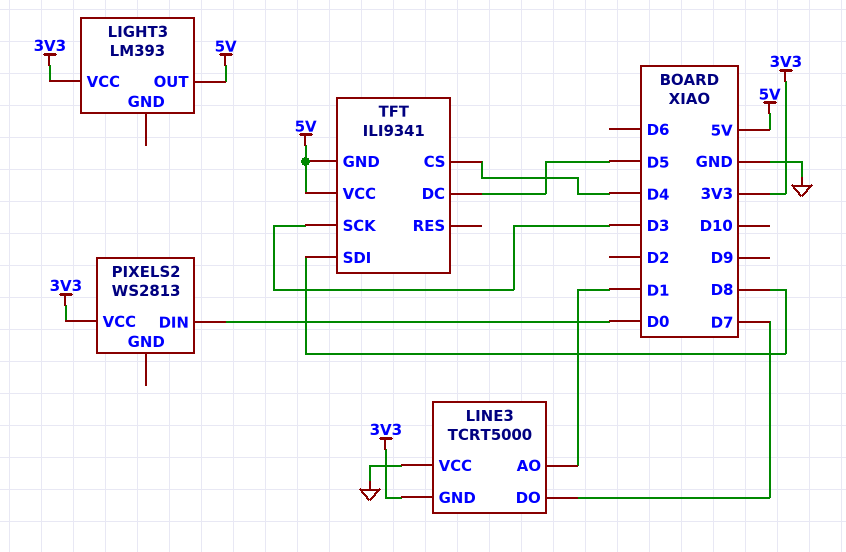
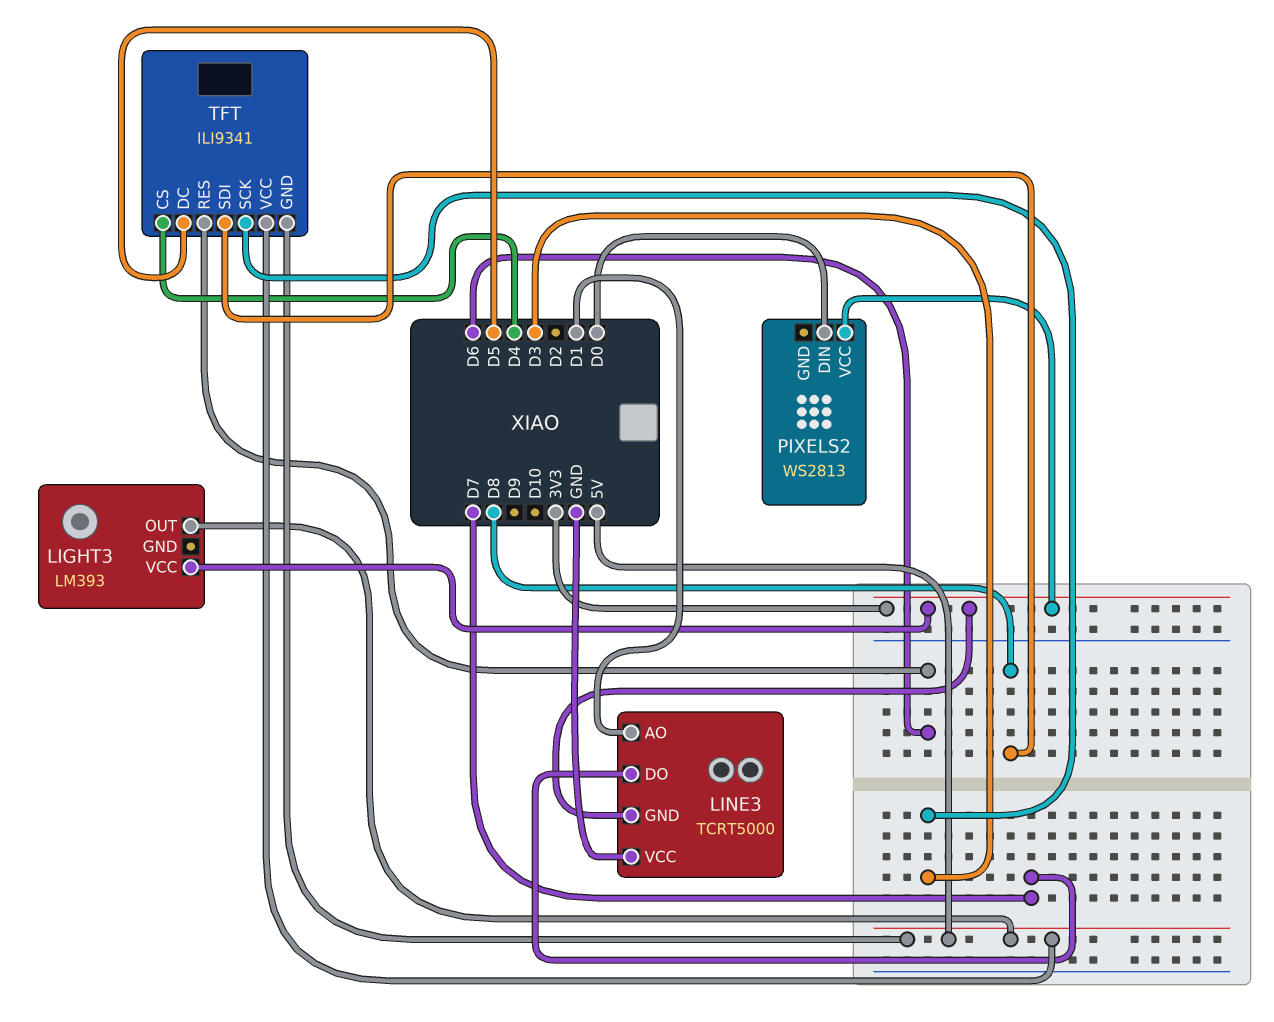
TFT pin RES: none -> D6

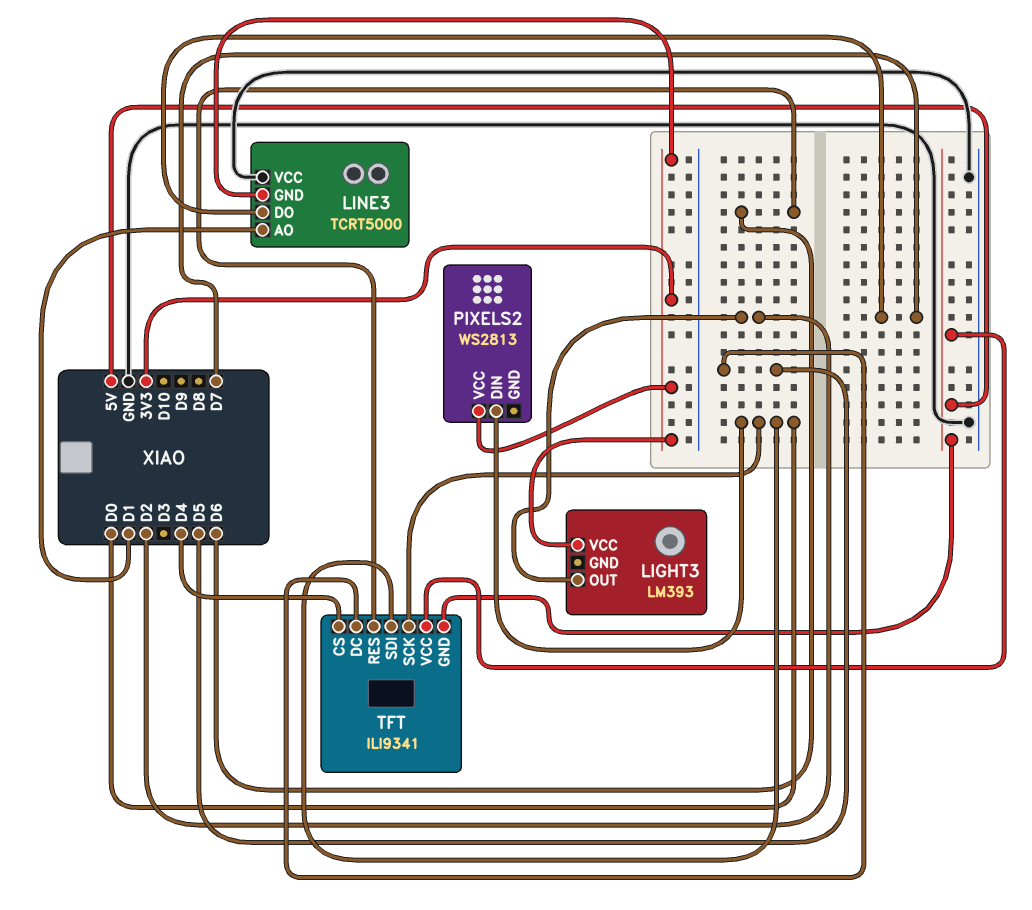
LIGHT3 pin OUT: 5V -> D2
TFT pin SCK: D3 -> D0
TFT pin SDI: D8 -> D0

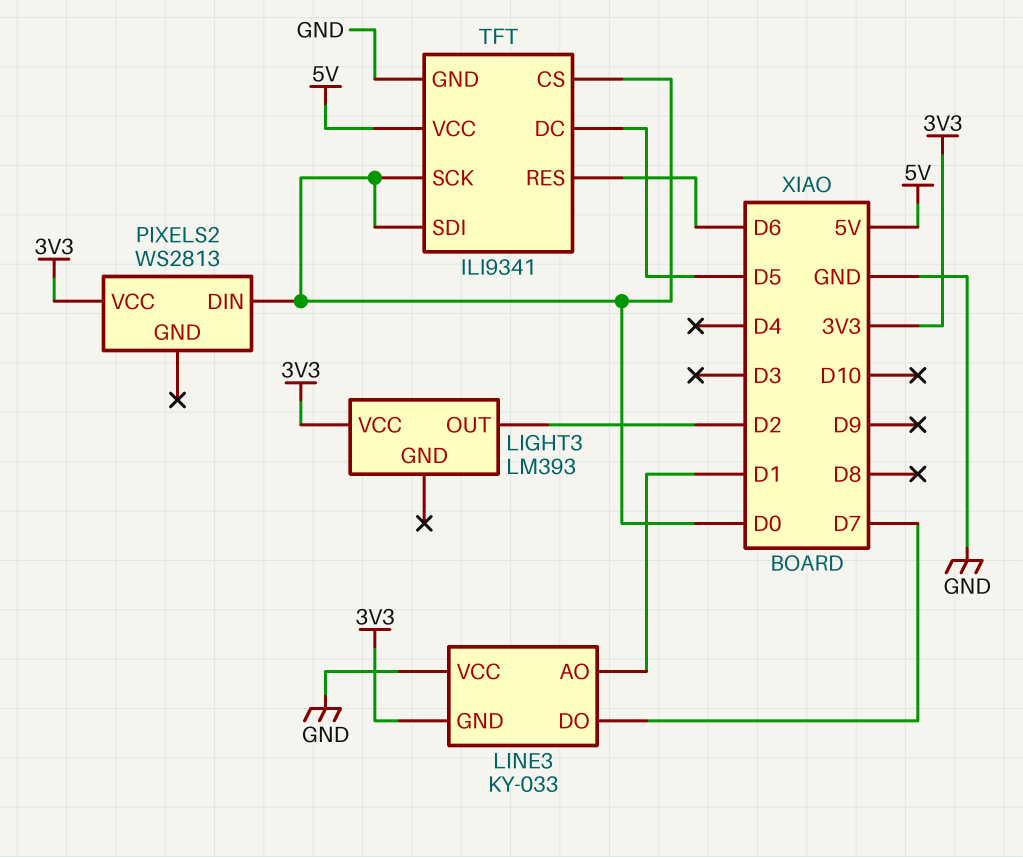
LINE3: TCRT5000 -> KY-033
TFT pin CS: D4 -> D0
TFT pin GND: 5V -> GND

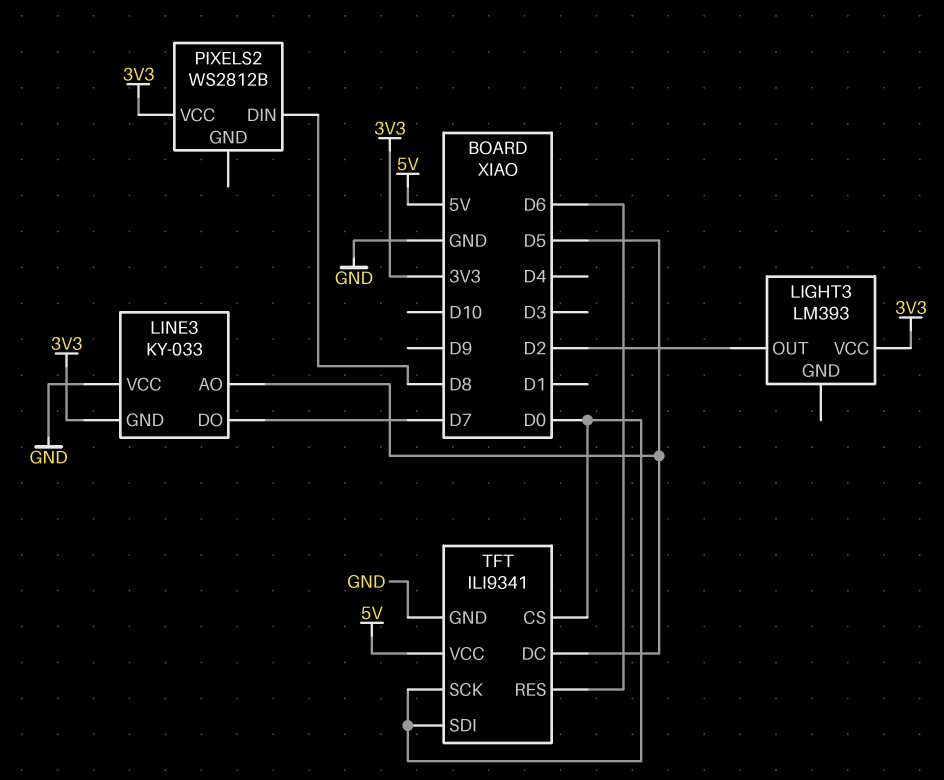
LINE3 pin AO: D1 -> D5
PIXELS2: WS2813 -> WS2812B
PIXELS2 pin DIN: D0 -> D8

